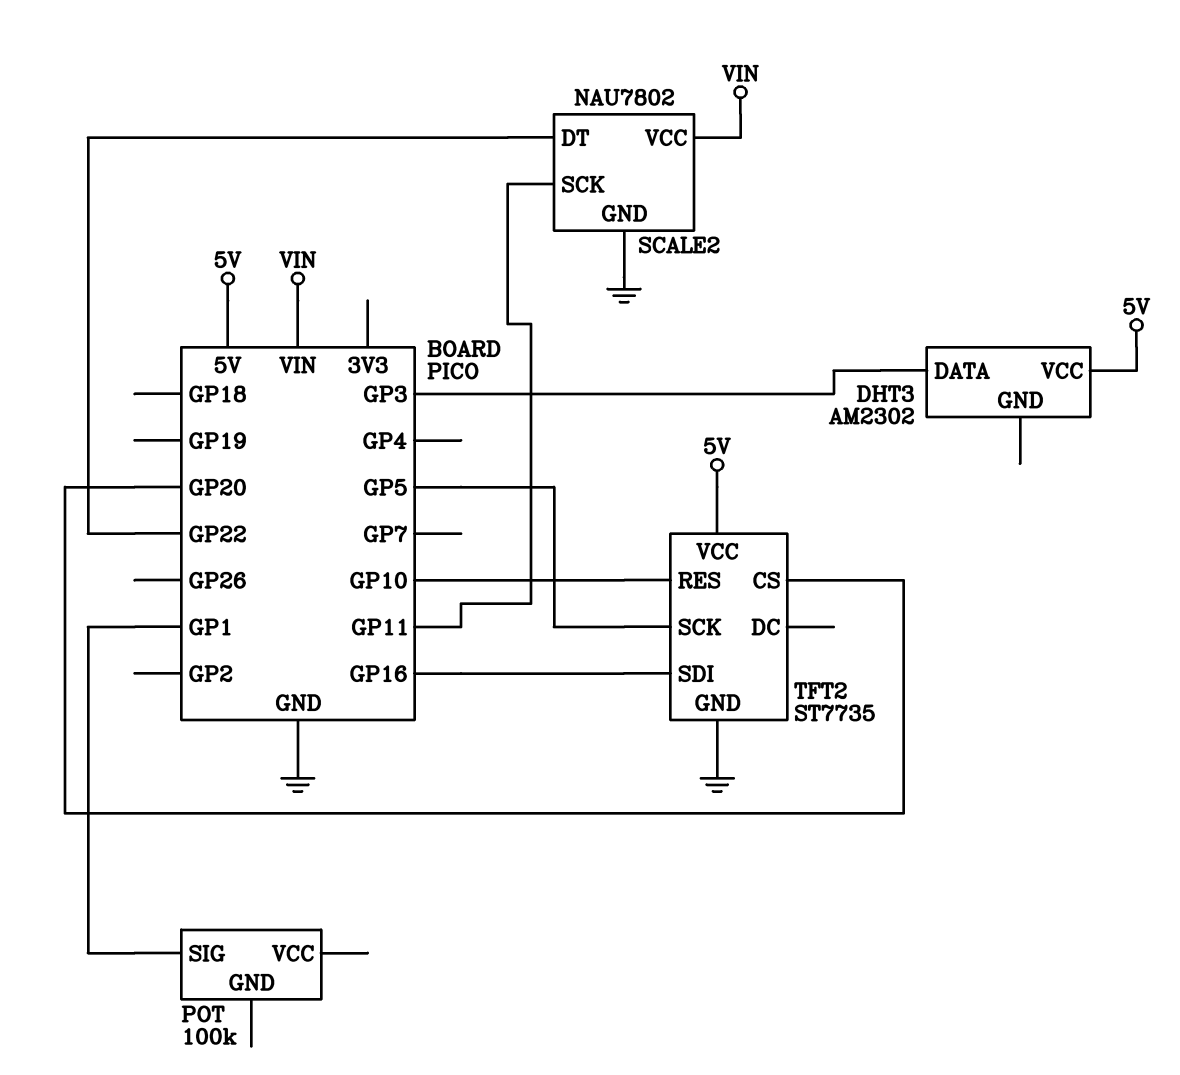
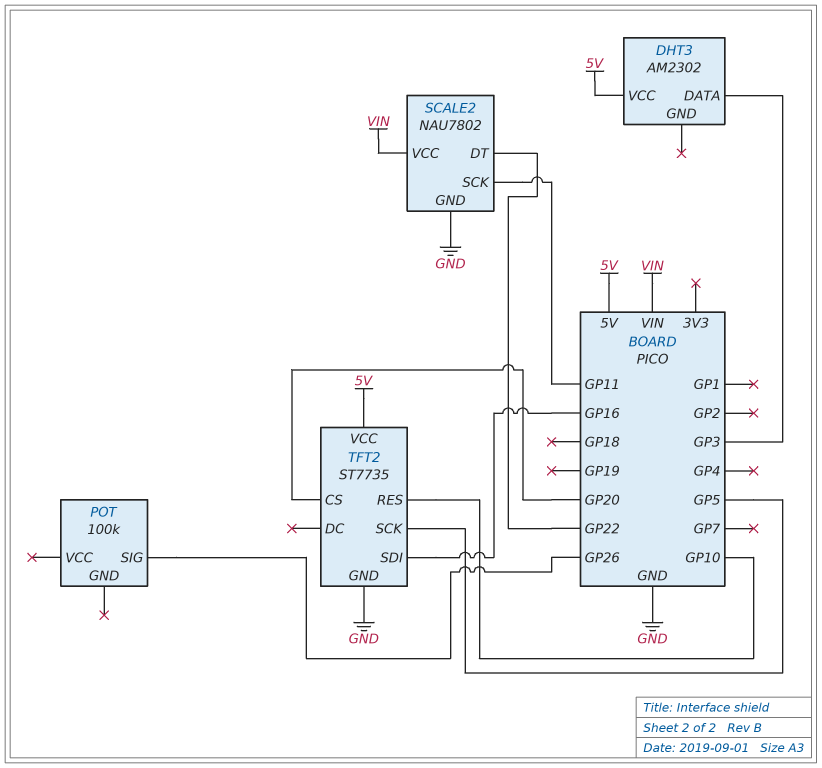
POT pin SIG: GP1 -> GP26

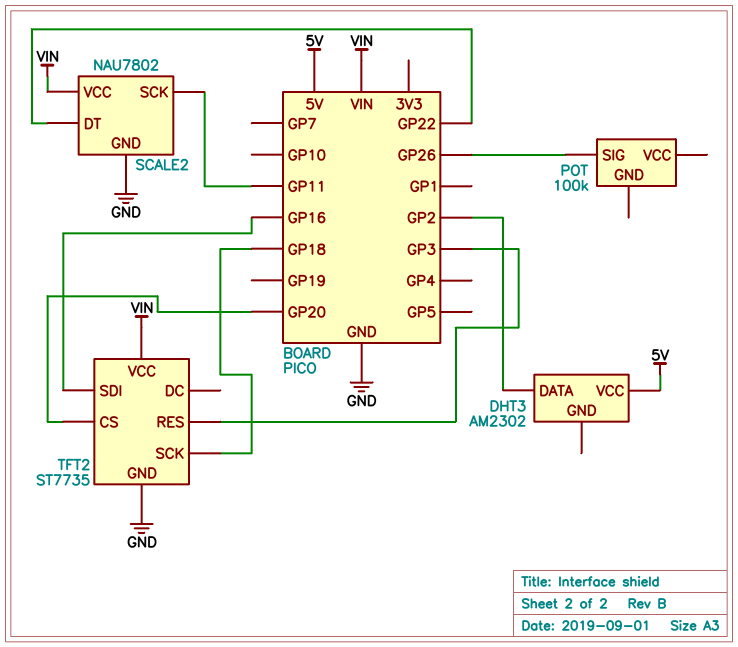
DHT3 pin DATA: GP3 -> GP2
TFT2 pin RES: GP10 -> GP3
TFT2 pin SCK: GP5 -> GP18
TFT2 pin VCC: 5V -> VIN

